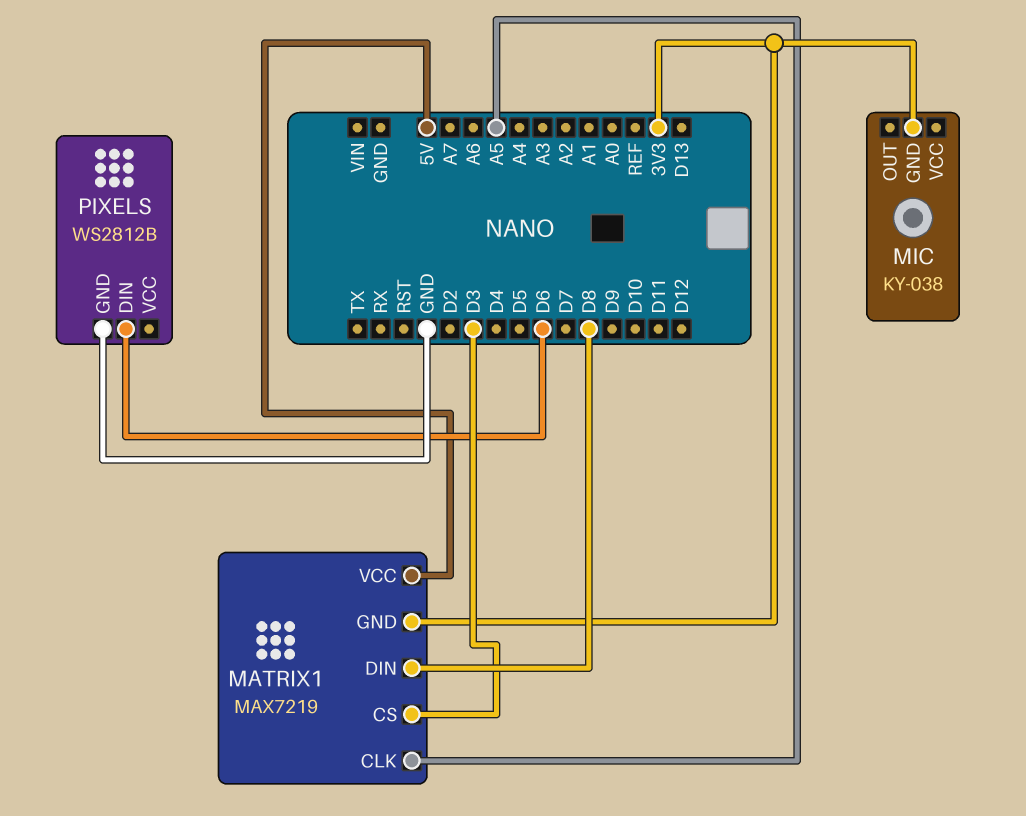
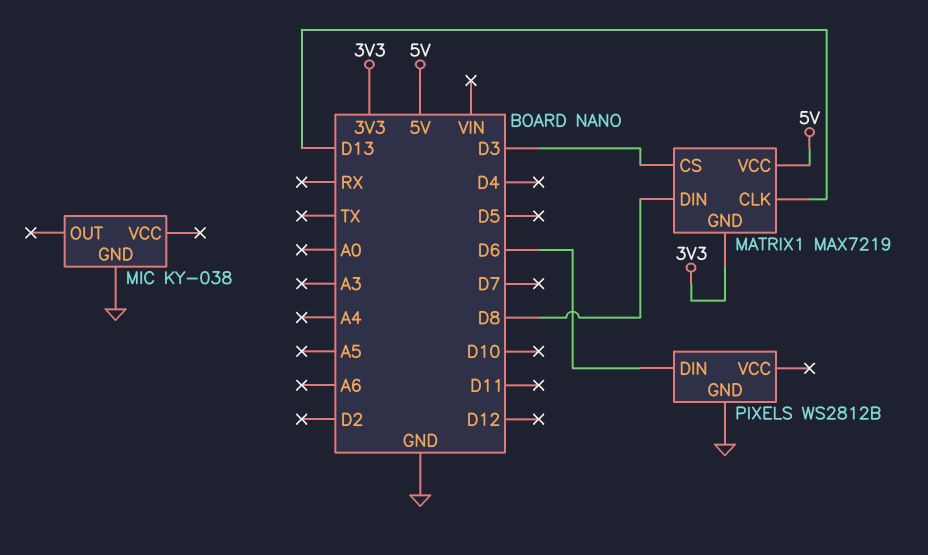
MATRIX1 pin CLK: A5 -> D13
MIC pin GND: 3V3 -> GND

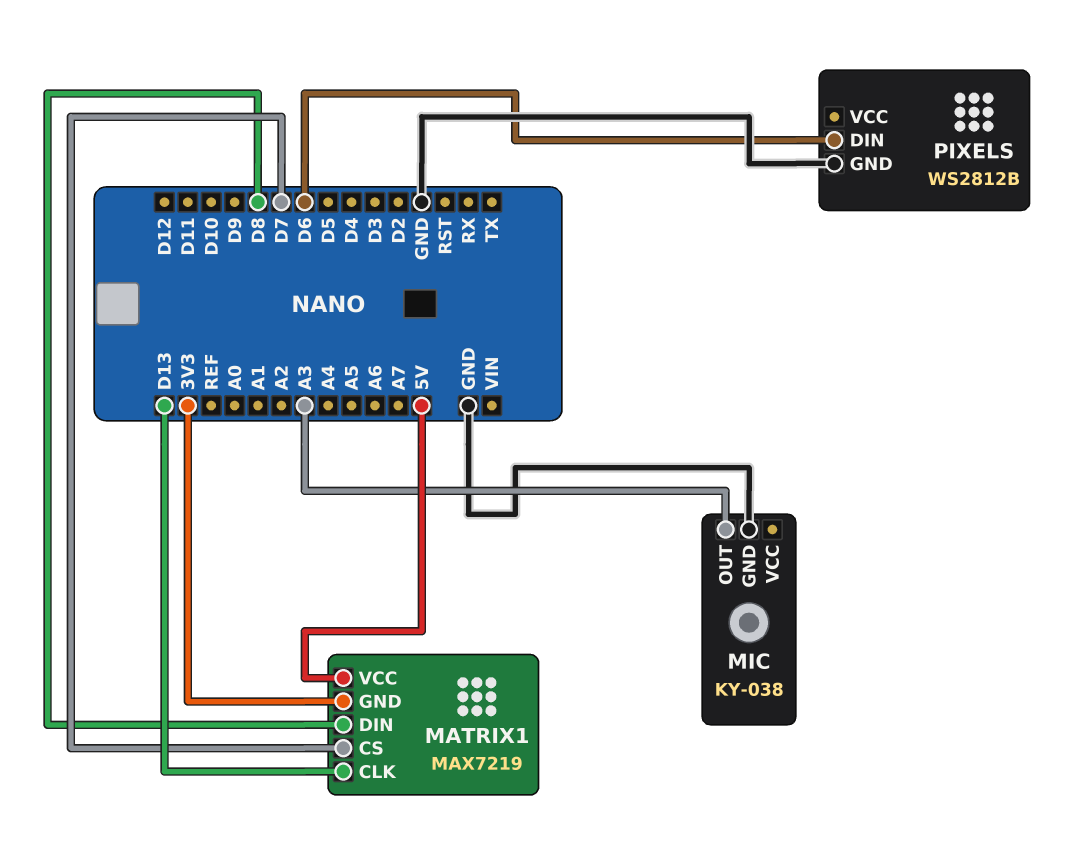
MATRIX1 pin CS: D3 -> D7
MIC pin OUT: none -> A3

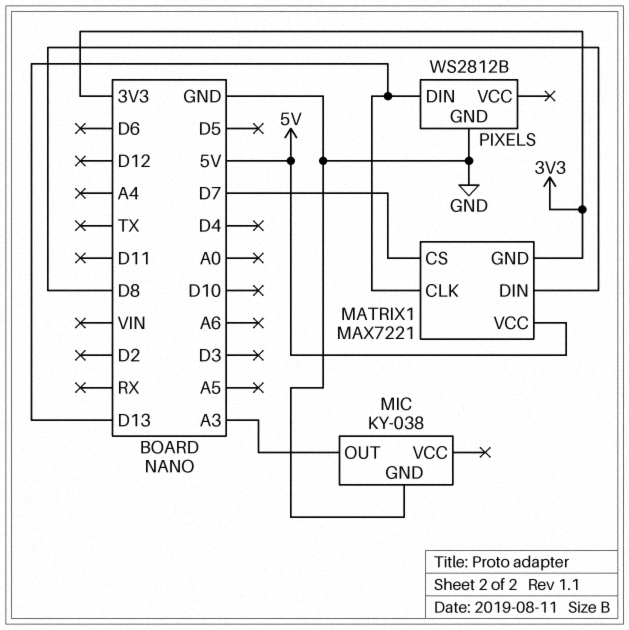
MATRIX1: MAX7219 -> MAX7221
PIXELS pin DIN: D6 -> D13

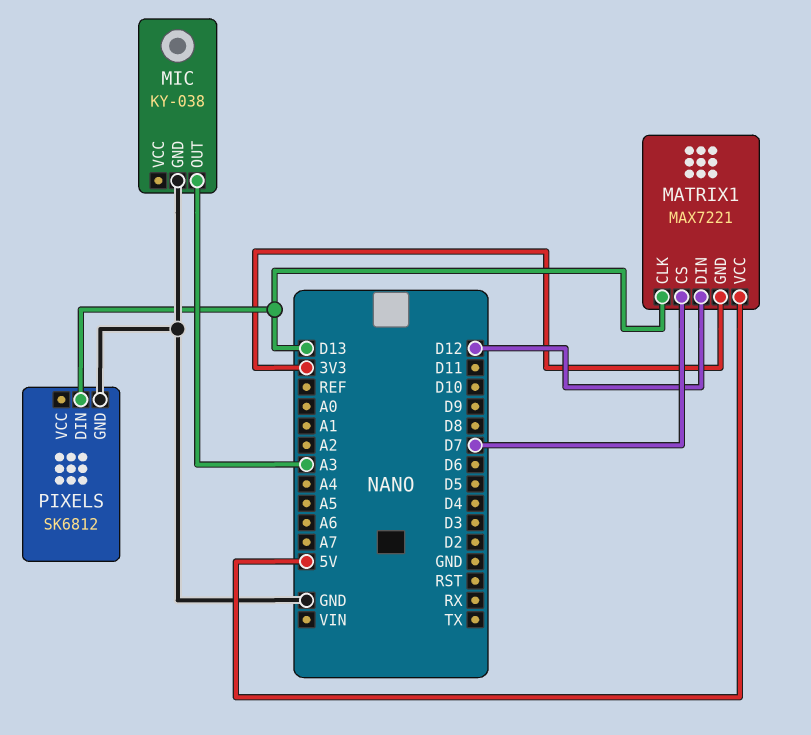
MATRIX1 pin DIN: D8 -> D12
PIXELS: WS2812B -> SK6812

